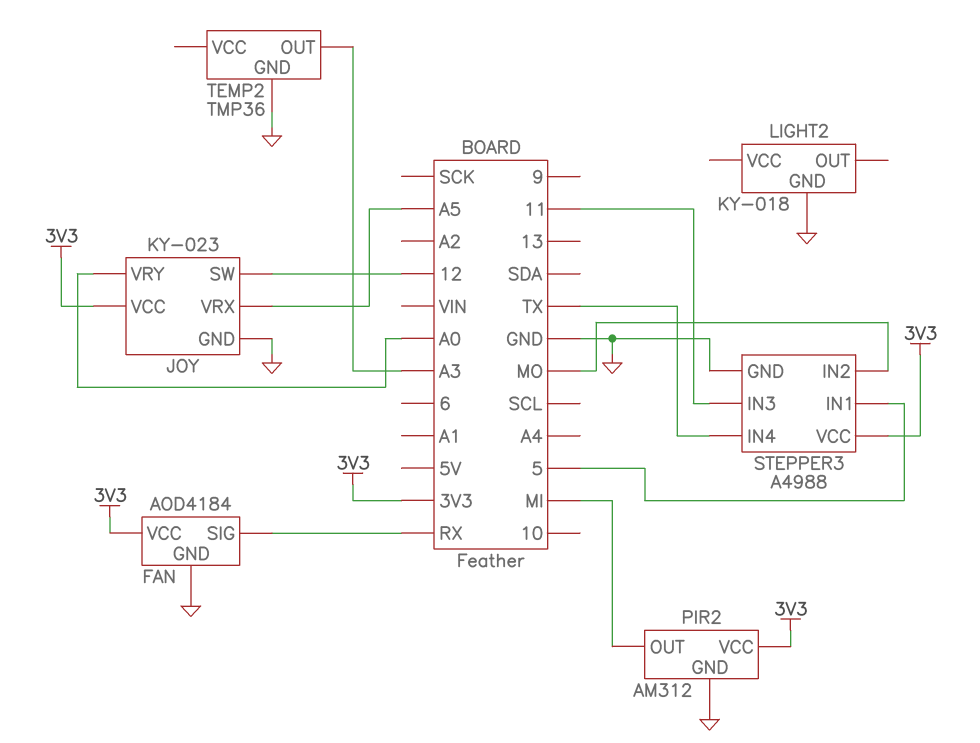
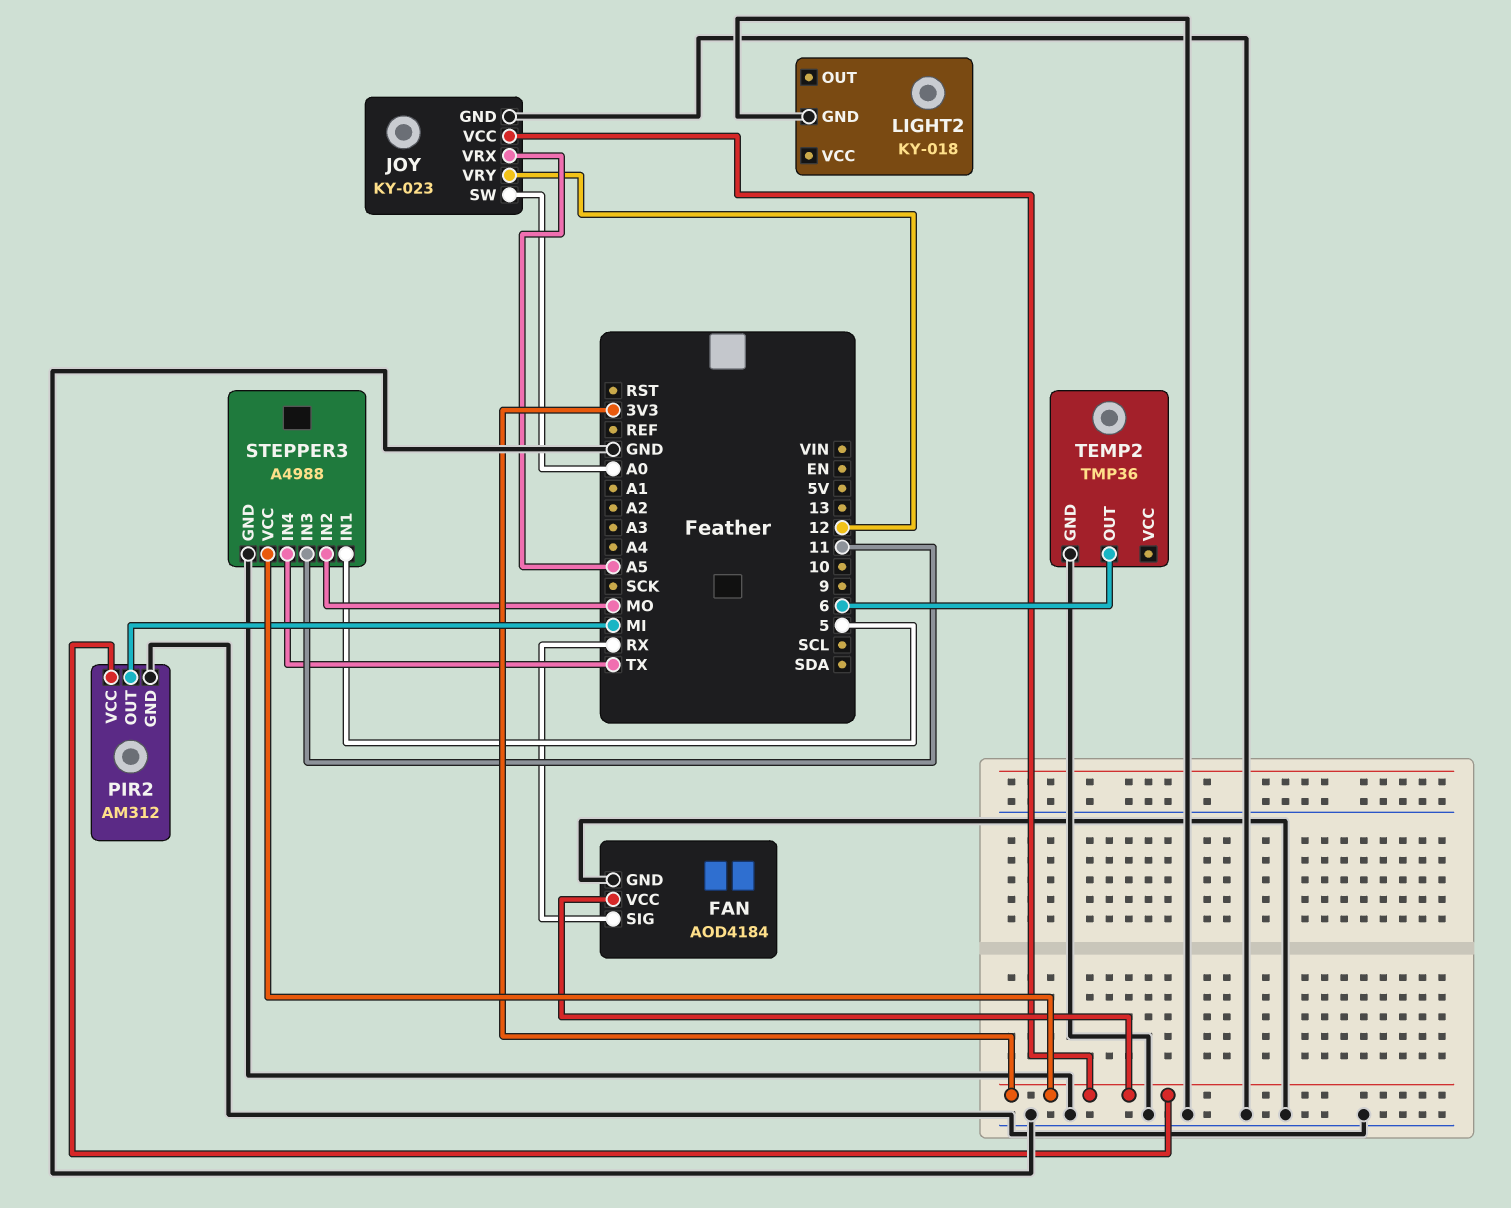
JOY pin SW: 12 -> A0
JOY pin VRY: A0 -> 12
TEMP2 pin OUT: A3 -> 6

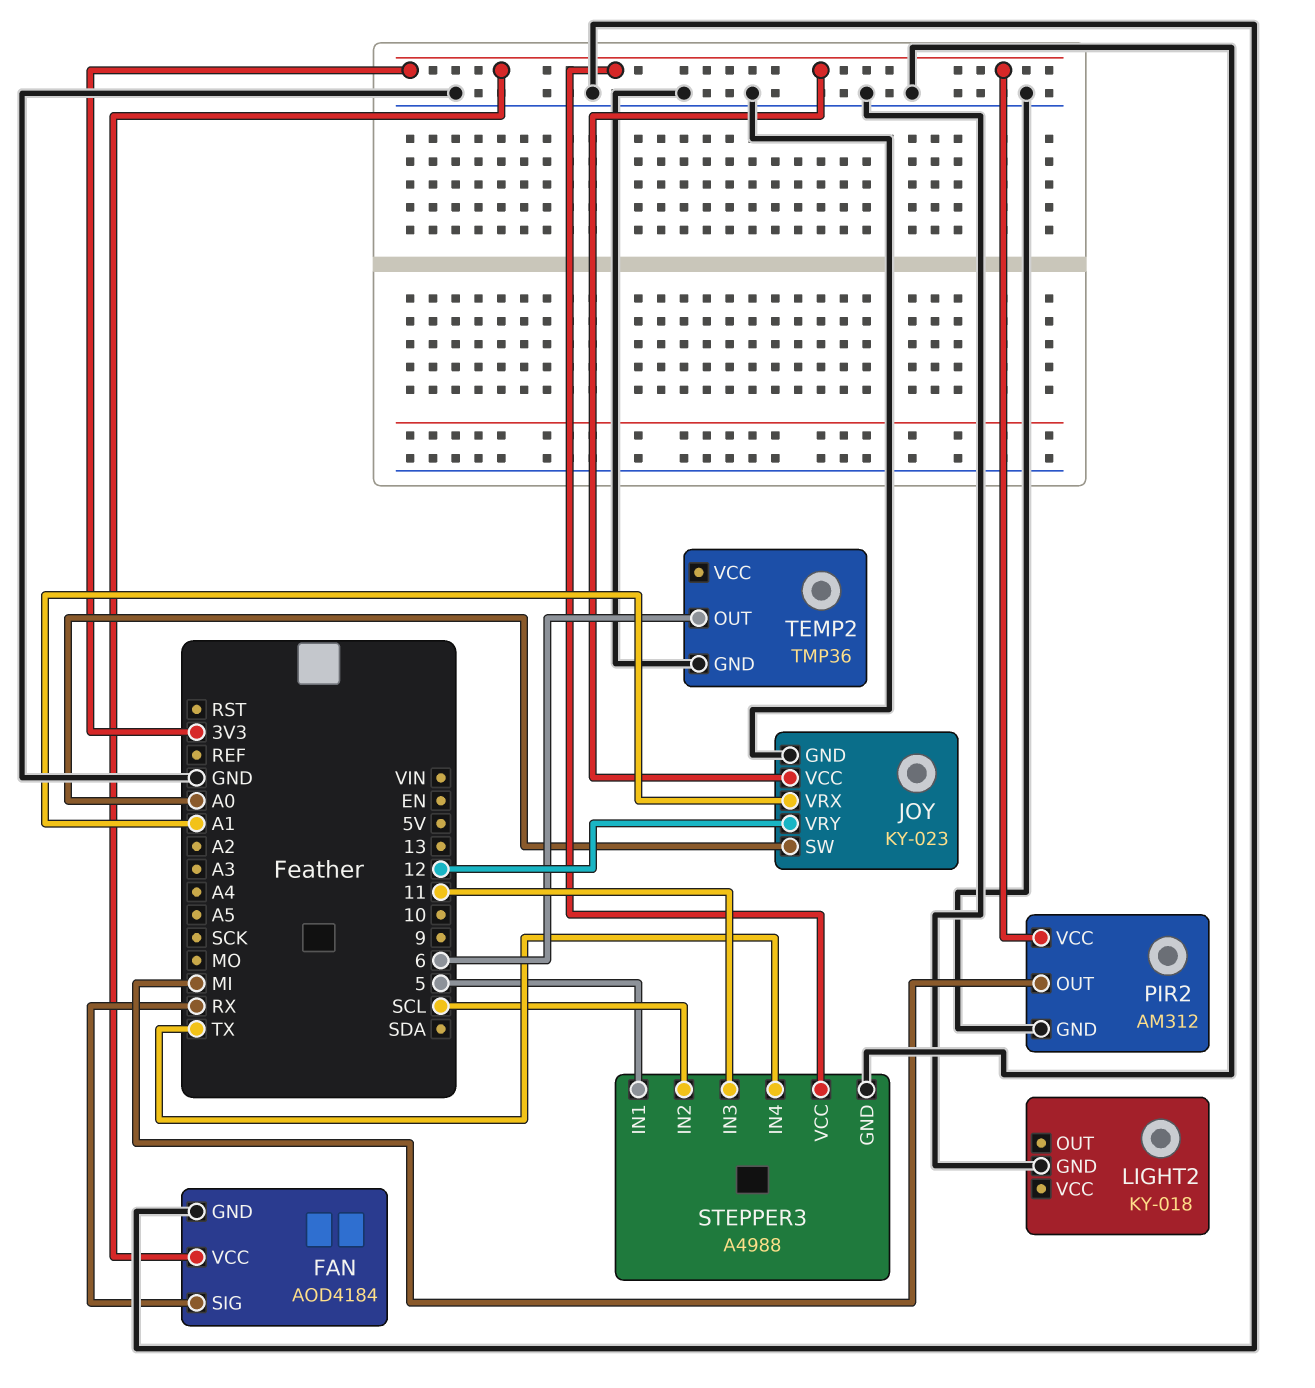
JOY pin VRX: A5 -> A1
STEPPER3 pin IN2: MO -> SCL

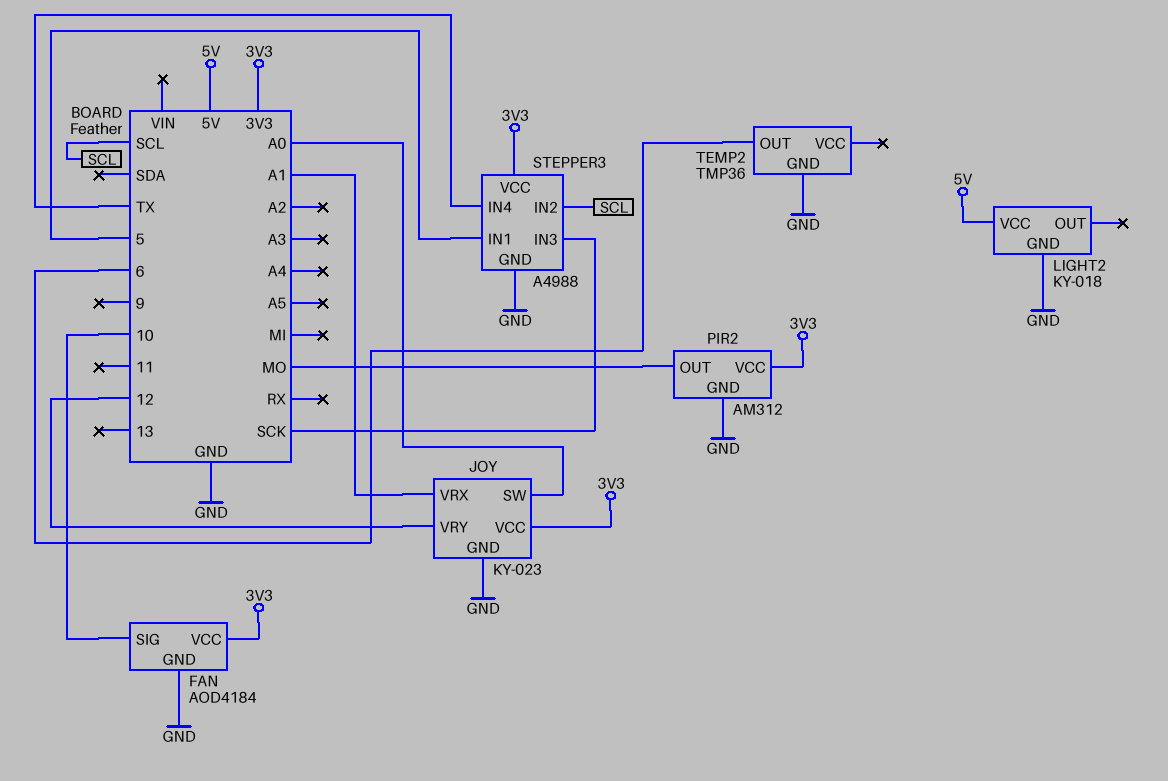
FAN pin SIG: RX -> 10
LIGHT2 pin VCC: none -> 5V
PIR2 pin OUT: MI -> MO
STEPPER3 pin IN3: 11 -> SCK

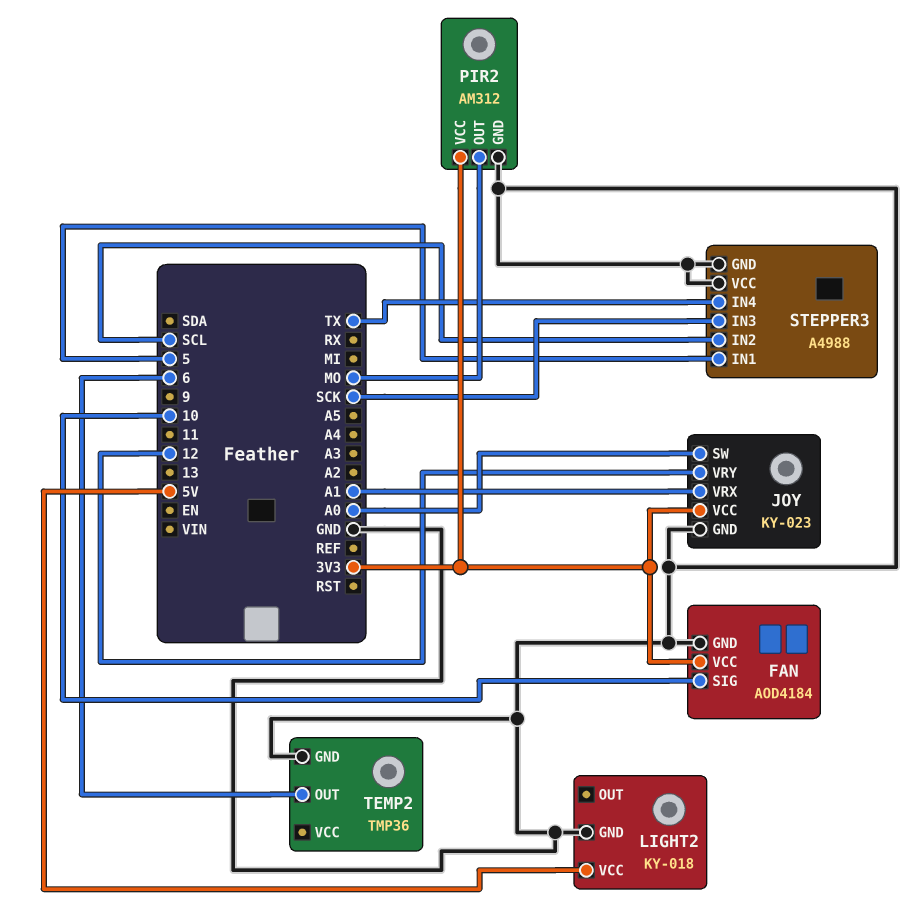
STEPPER3 pin VCC: 3V3 -> GND

